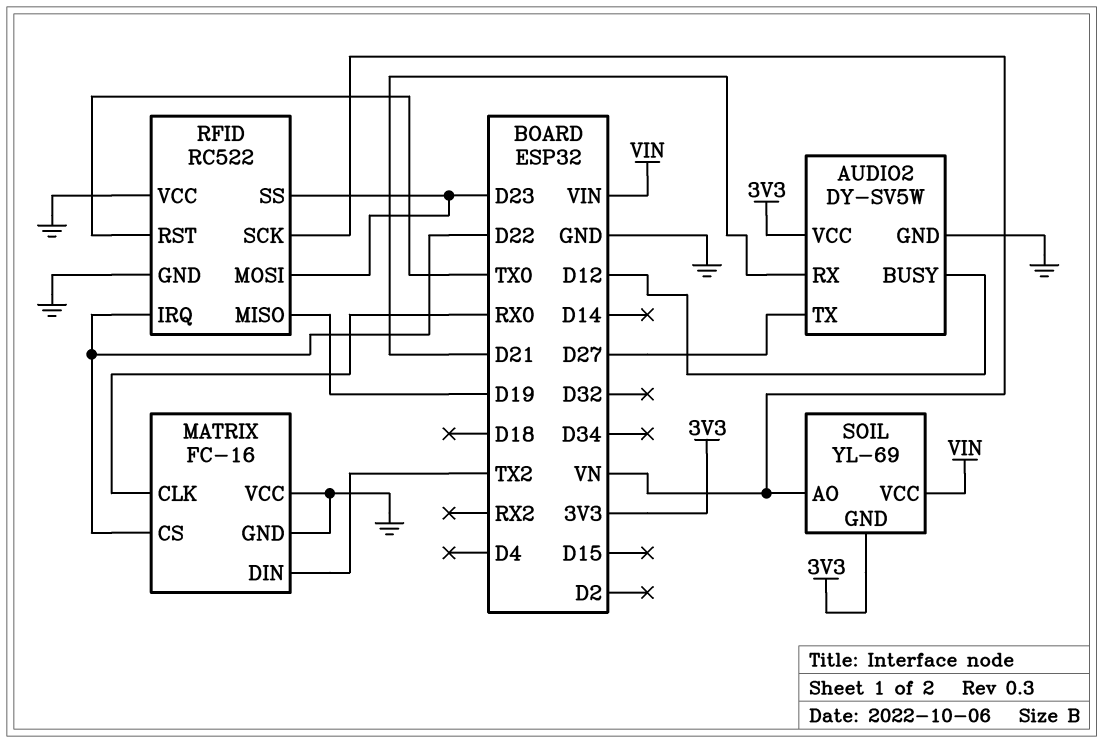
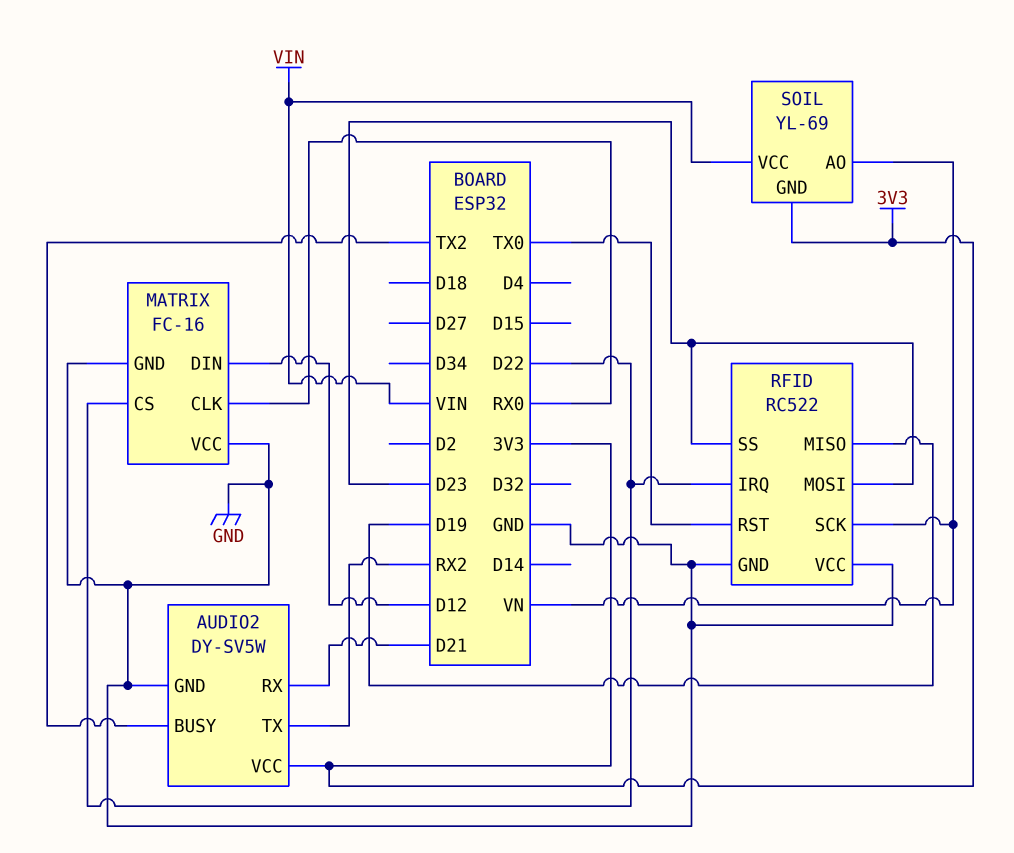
AUDIO2 pin BUSY: D12 -> TX2
AUDIO2 pin TX: D27 -> RX2
MATRIX pin DIN: TX2 -> D12

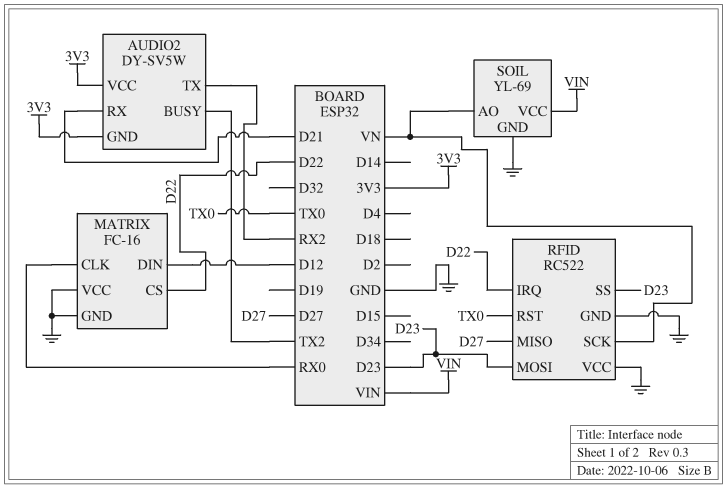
AUDIO2 pin GND: GND -> 3V3
RFID pin MISO: D19 -> D27
SOIL pin GND: 3V3 -> GND

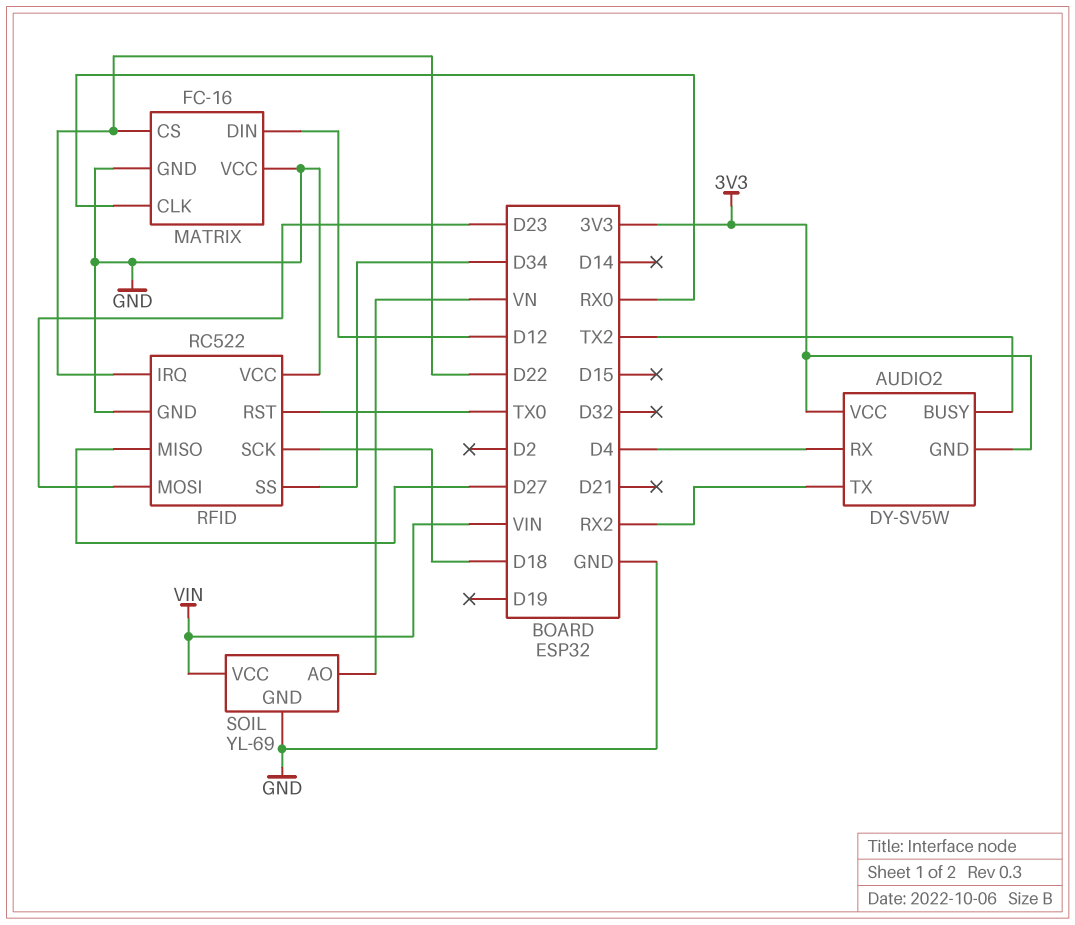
AUDIO2 pin RX: D21 -> D4
RFID pin SCK: VN -> D18
RFID pin SS: D23 -> D34

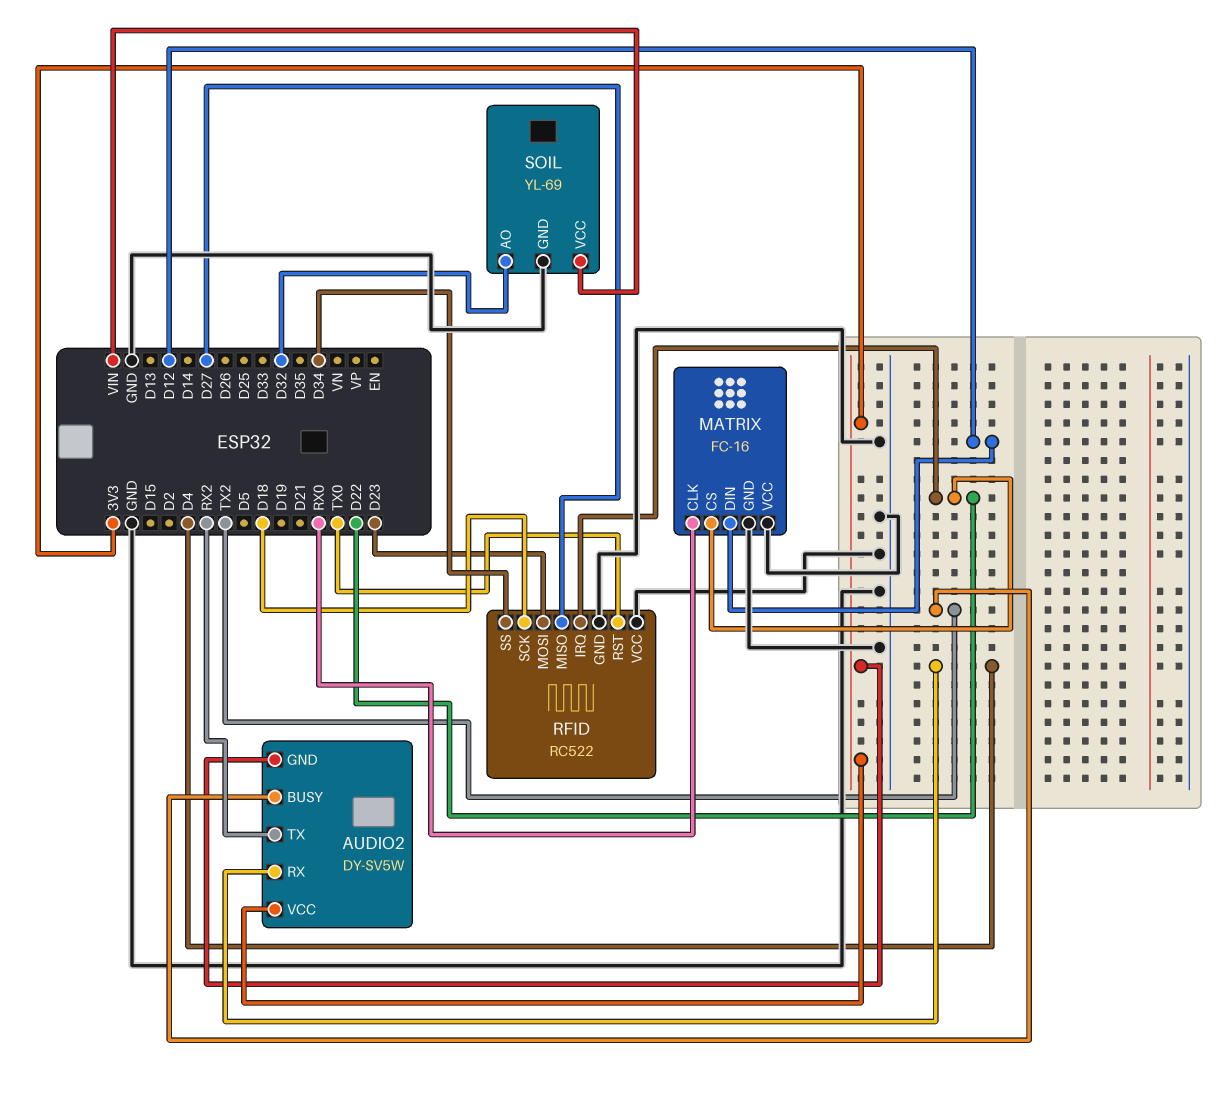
SOIL pin AO: VN -> D32

